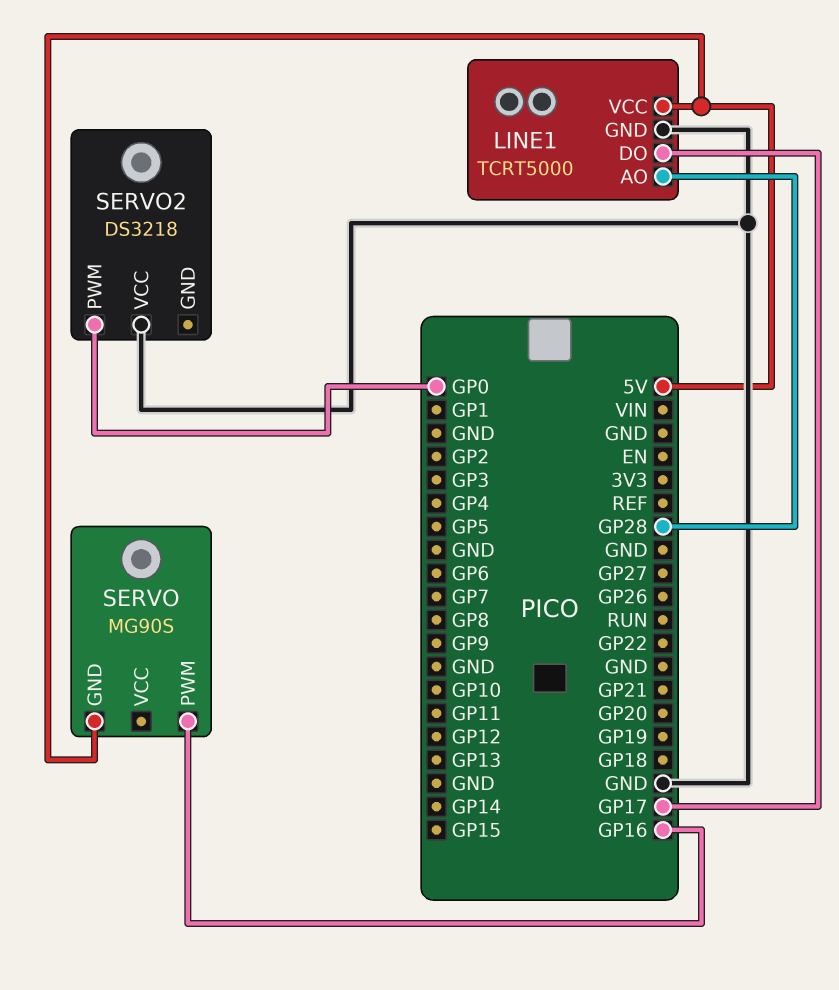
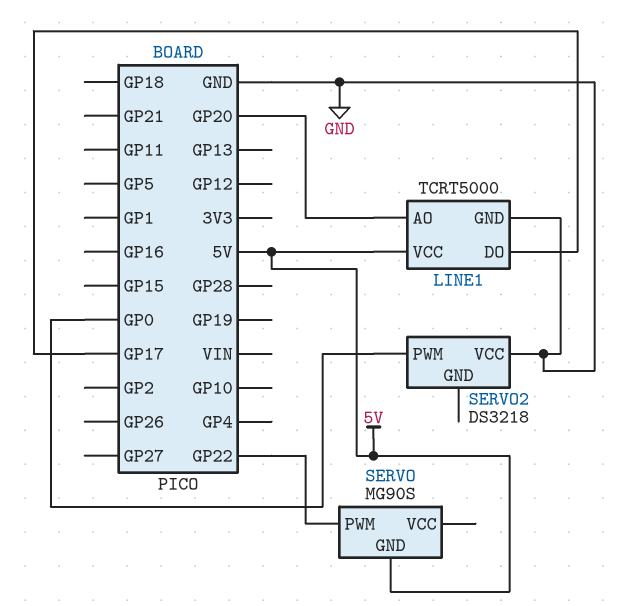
LINE1 pin AO: GP28 -> GP20
SERVO pin PWM: GP16 -> GP22

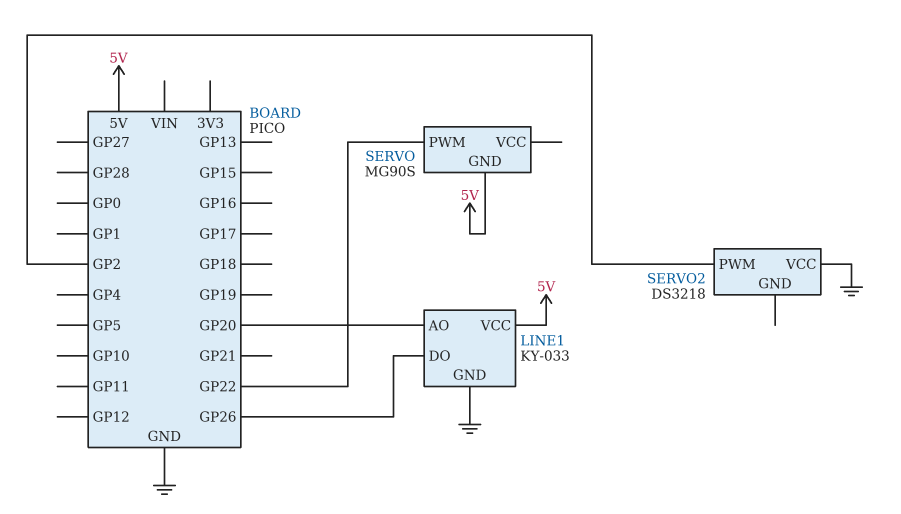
LINE1: TCRT5000 -> KY-033
LINE1 pin DO: GP17 -> GP26
SERVO2 pin PWM: GP0 -> GP2

